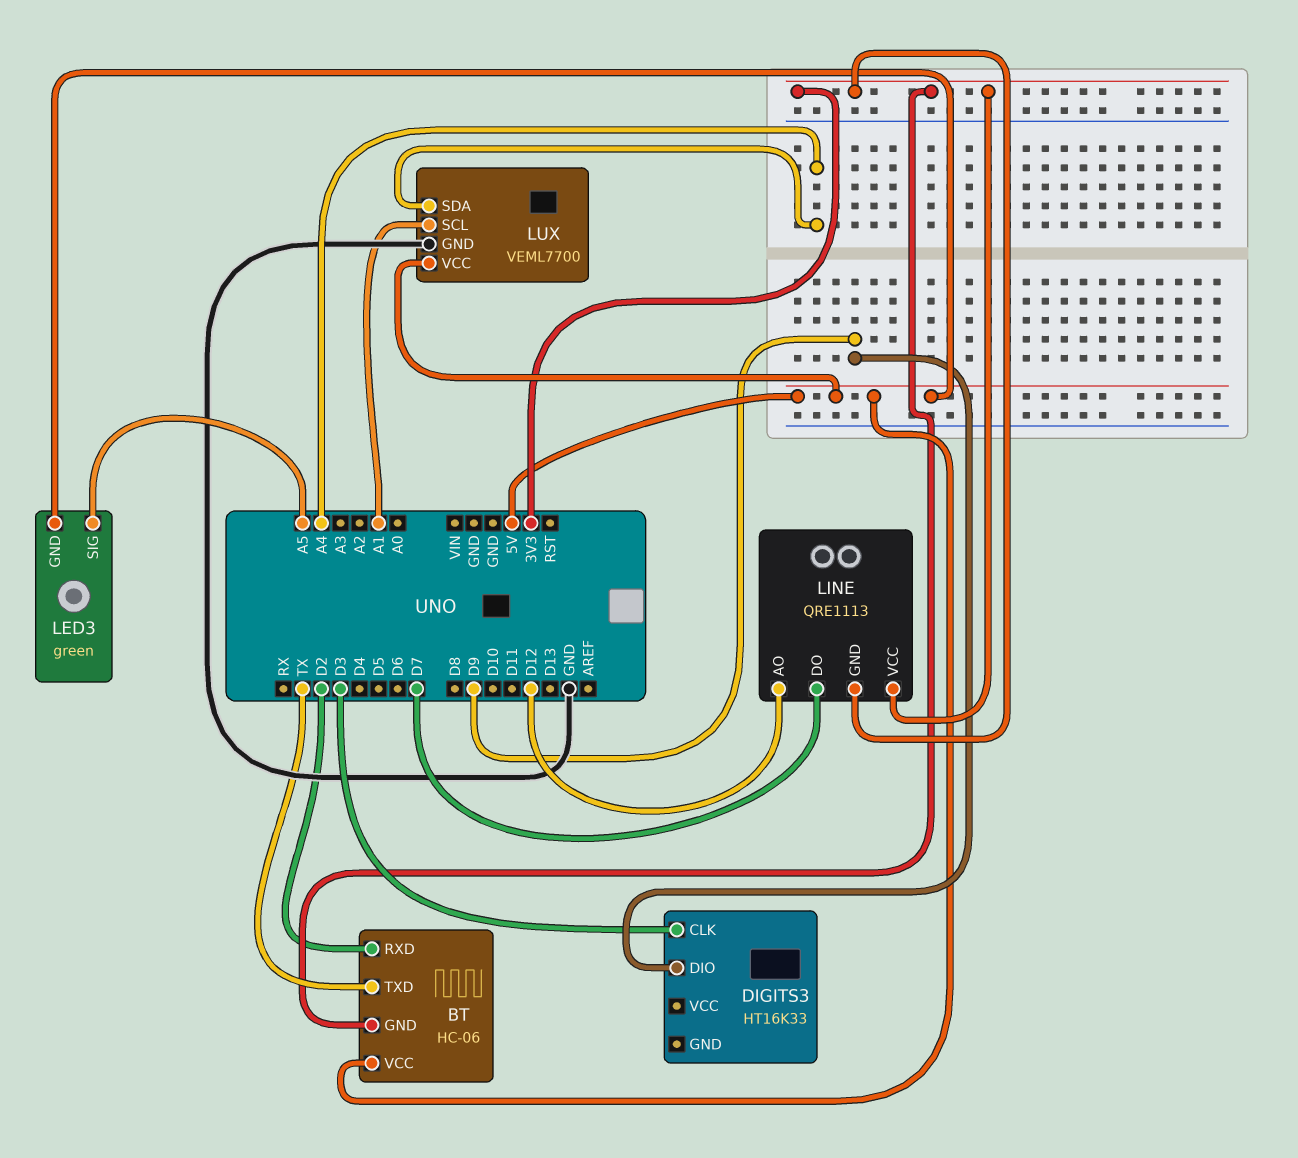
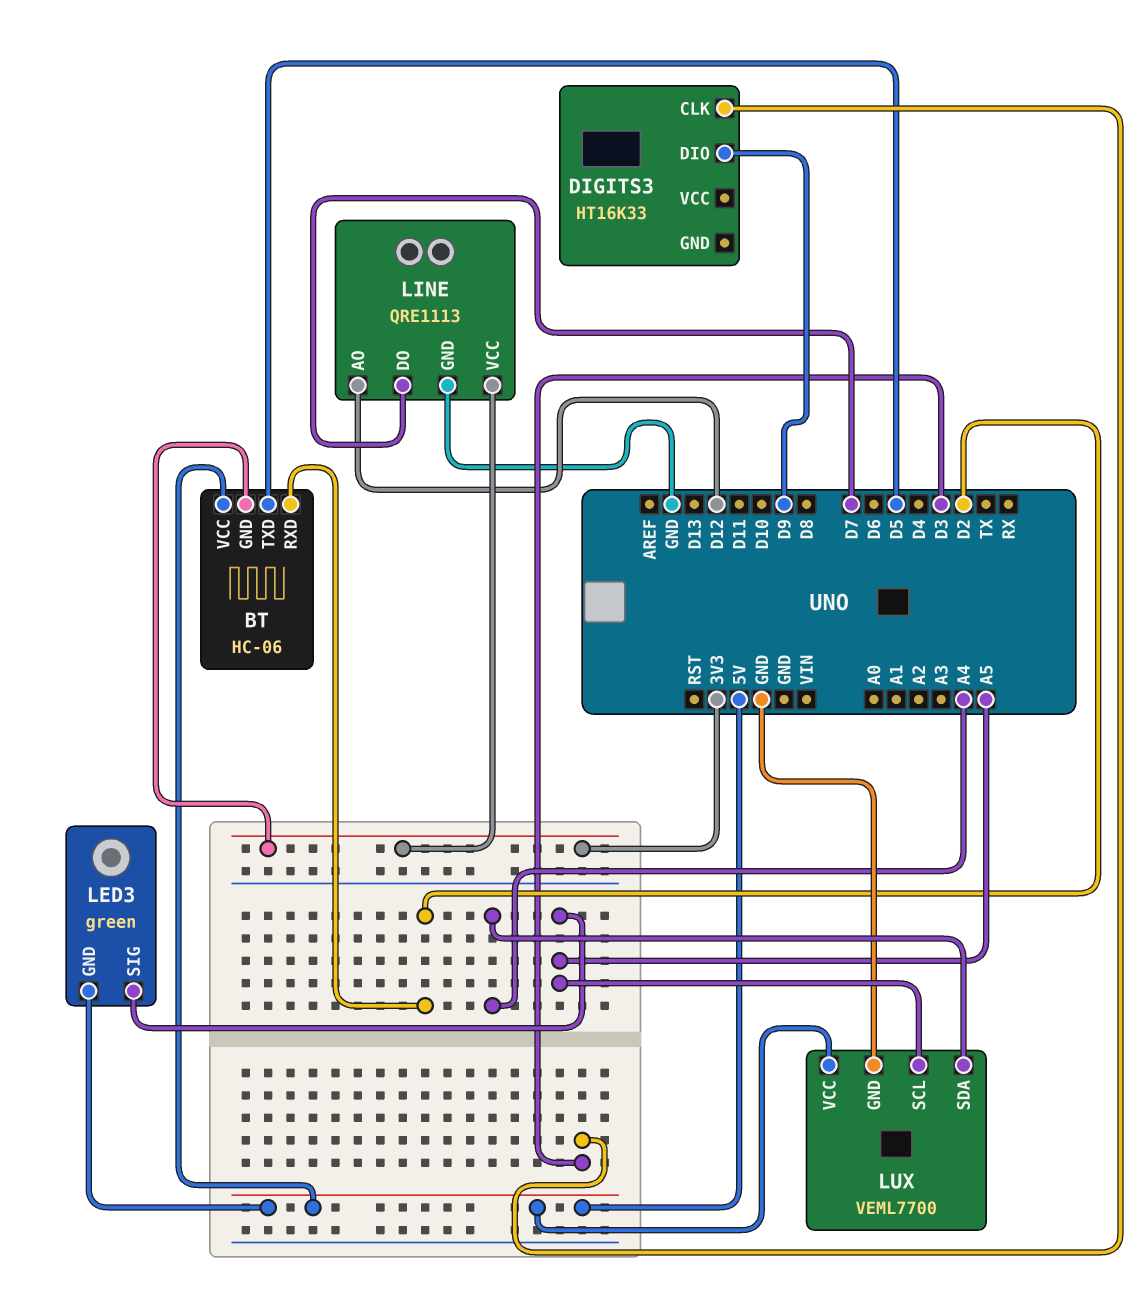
BT pin TXD: TX -> D5
LINE pin GND: 3V3 -> GND
LUX pin SCL: A1 -> A5

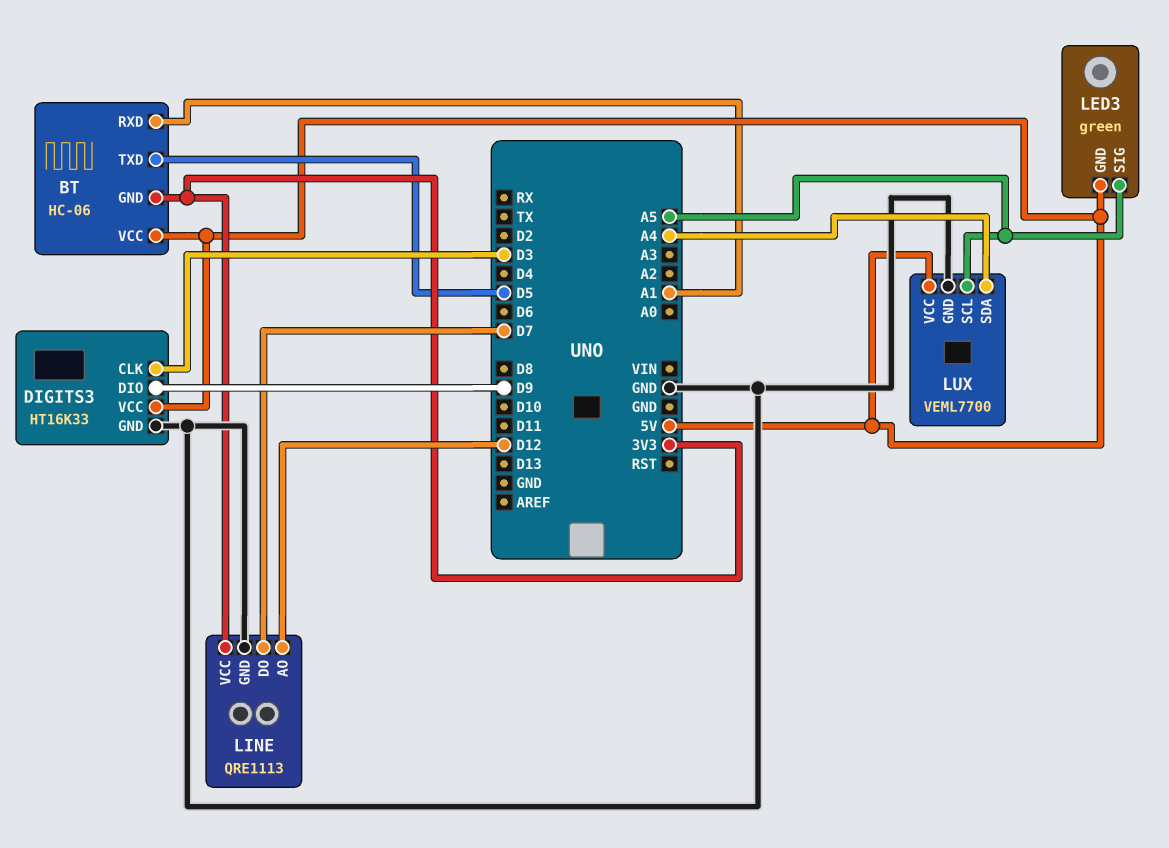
BT pin RXD: D2 -> A1
DIGITS3 pin GND: none -> GND
DIGITS3 pin VCC: none -> 5V

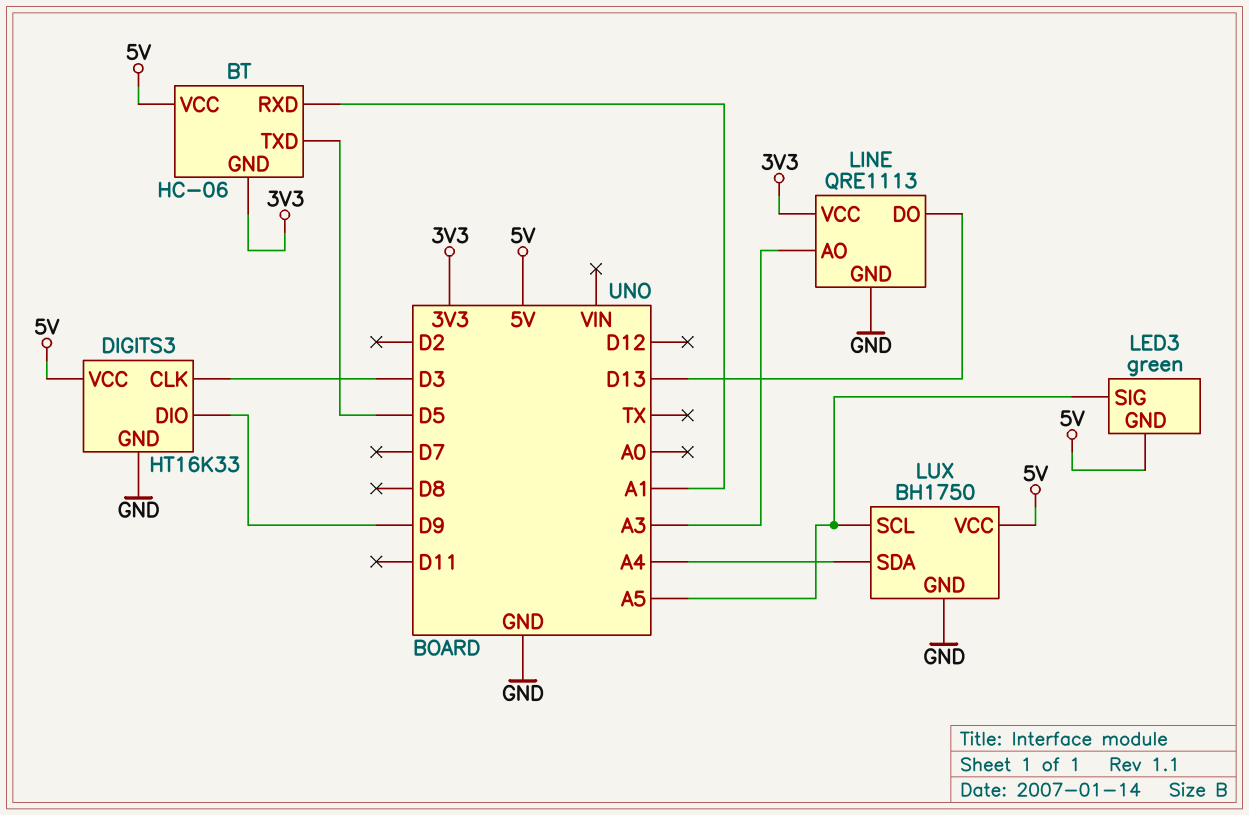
LINE pin AO: D12 -> A3
LINE pin DO: D7 -> D13
LUX: VEML7700 -> BH1750

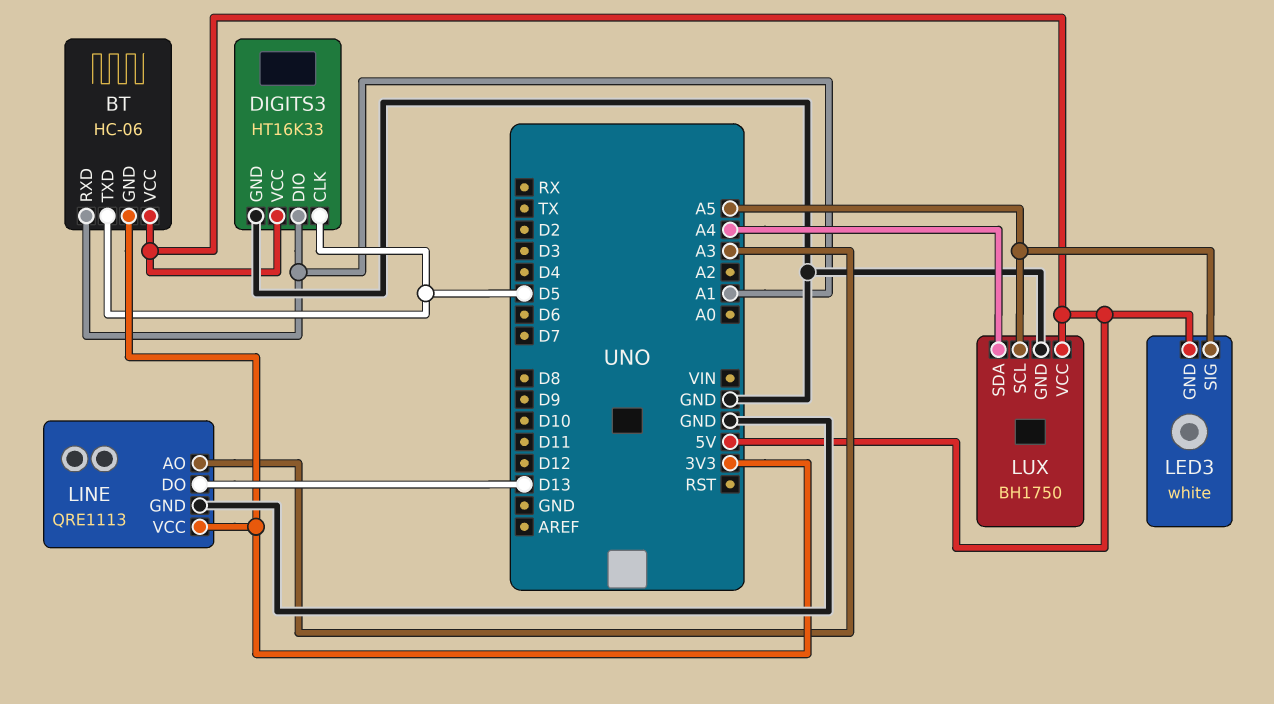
DIGITS3 pin CLK: D3 -> D5
DIGITS3 pin DIO: D9 -> A1
LED3: green -> white

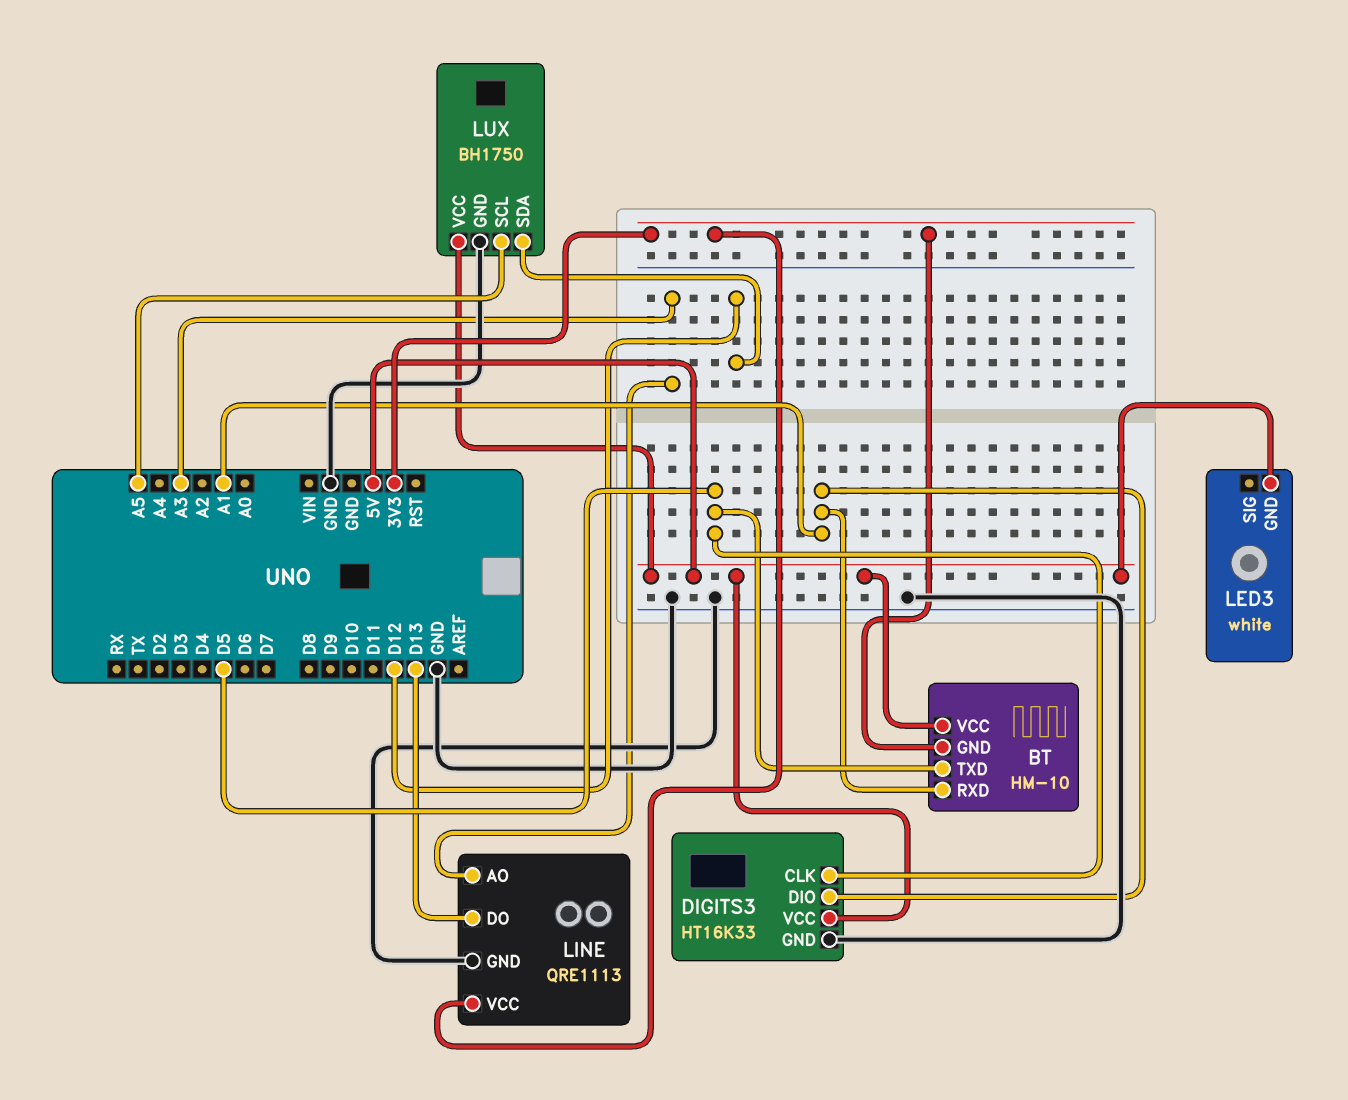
BT: HC-06 -> HM-10
LED3 pin SIG: A5 -> none
LUX pin SDA: A4 -> D12

